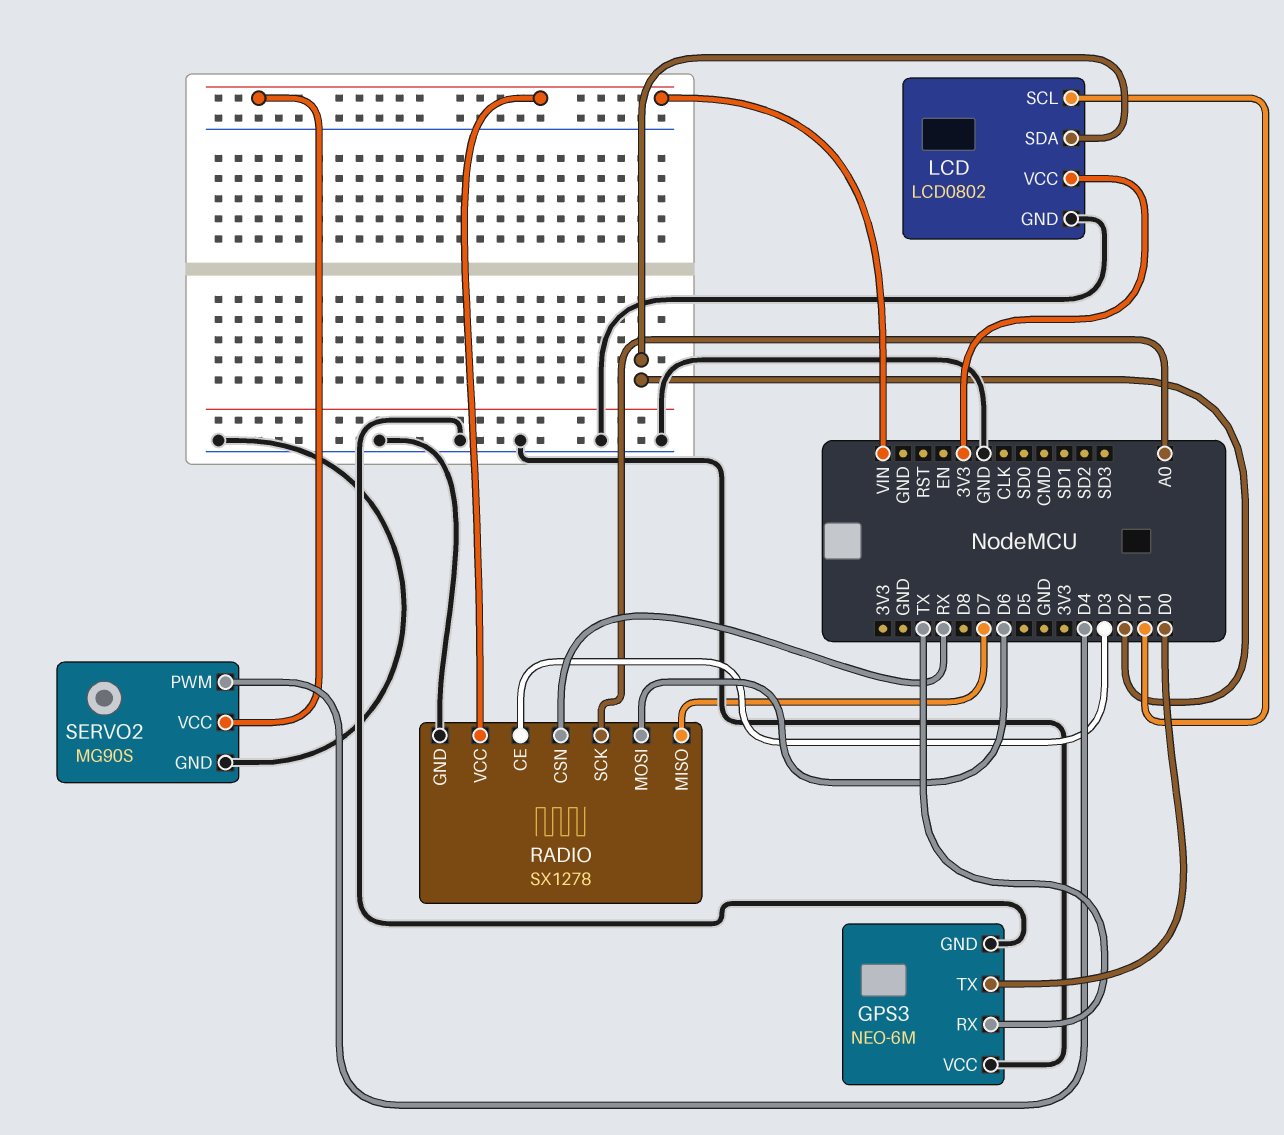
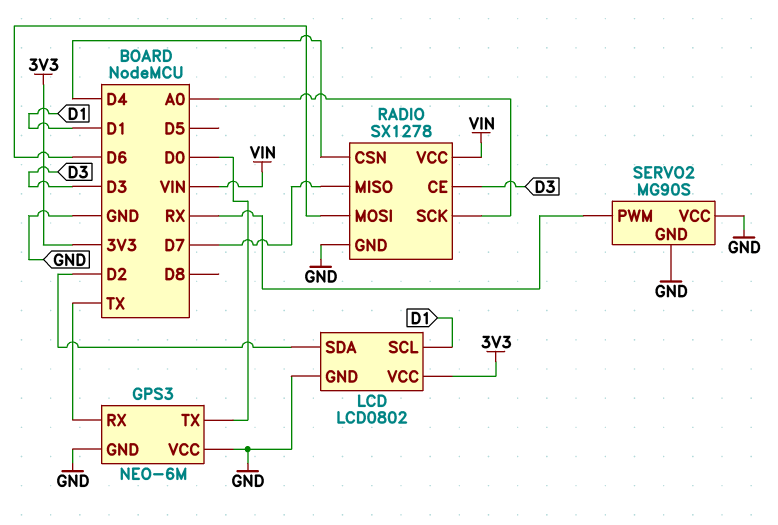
RADIO pin CSN: RX -> D4
SERVO2 pin PWM: D4 -> RX
SERVO2 pin VCC: VIN -> GND

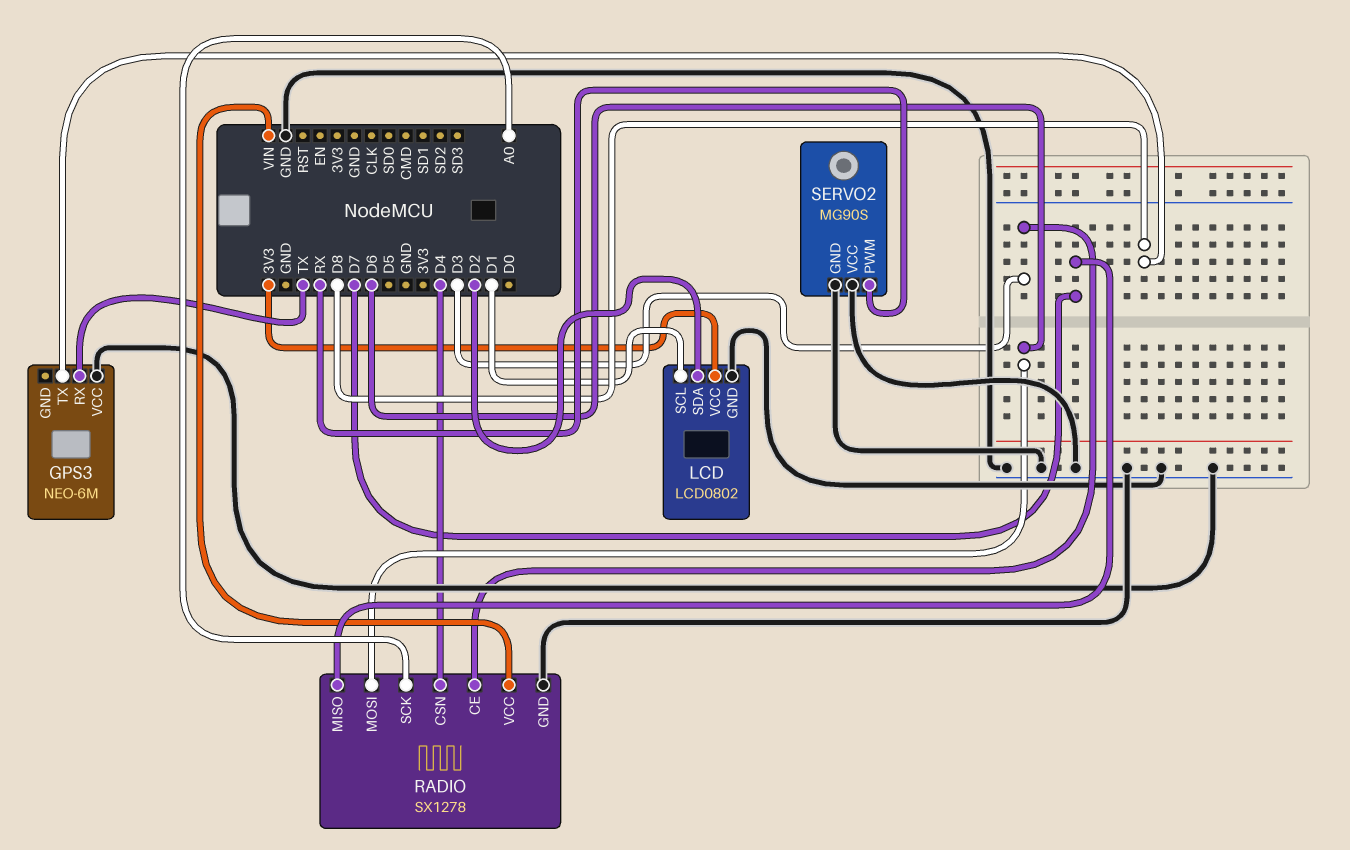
GPS3 pin GND: GND -> none
GPS3 pin TX: D0 -> D8

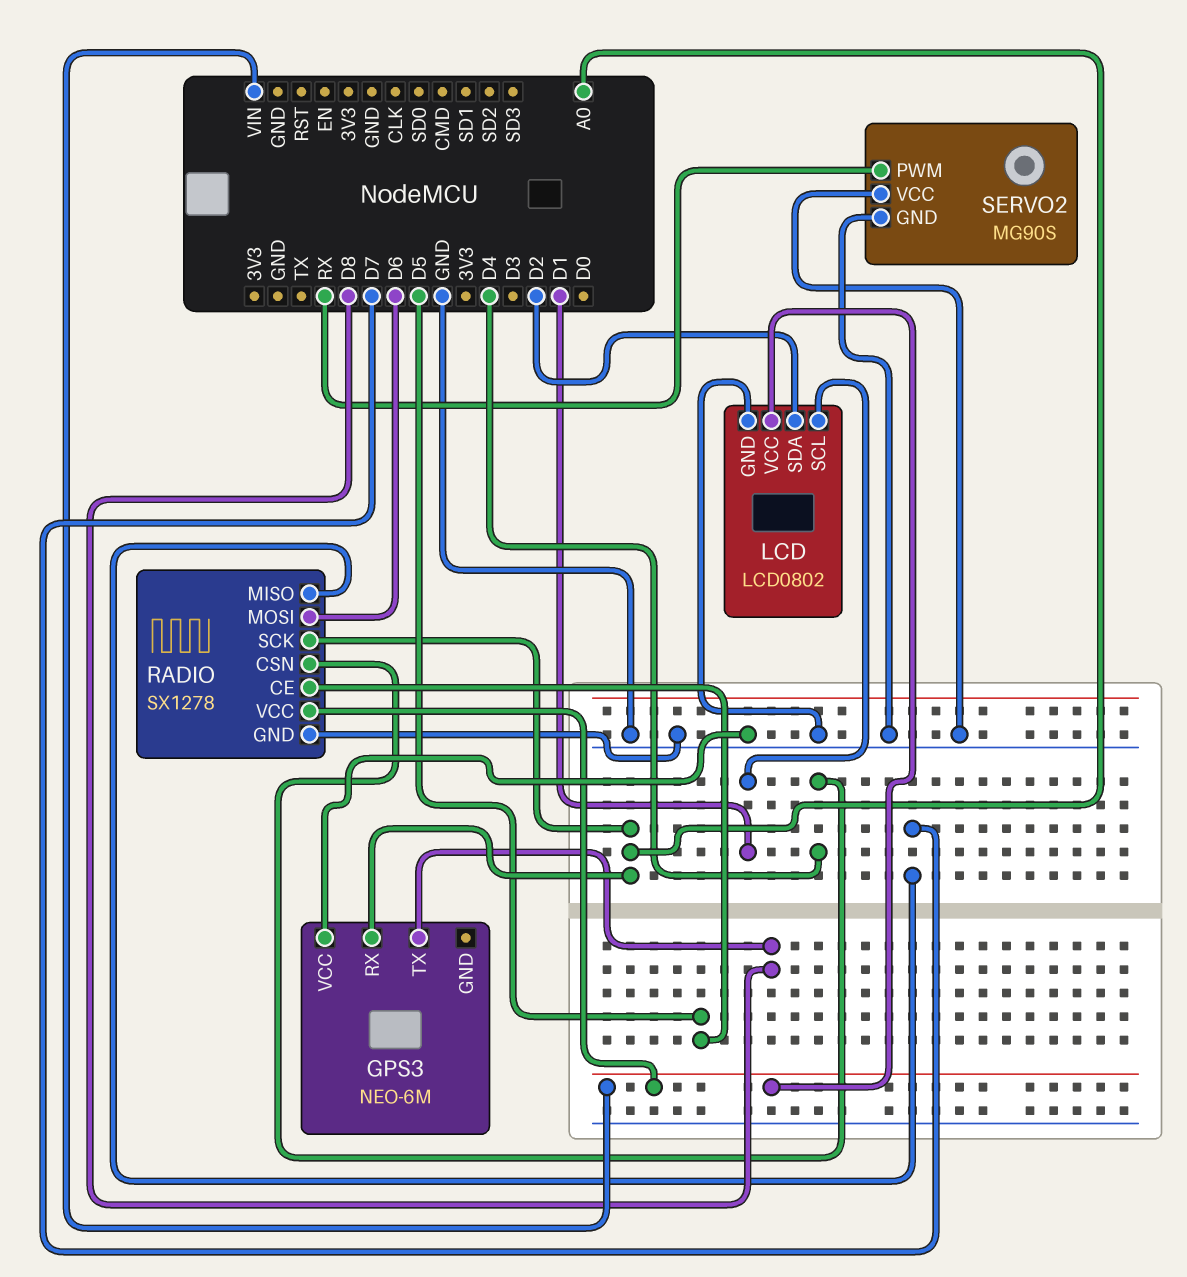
GPS3 pin RX: TX -> A0
LCD pin VCC: 3V3 -> VIN
RADIO pin CE: D3 -> D5

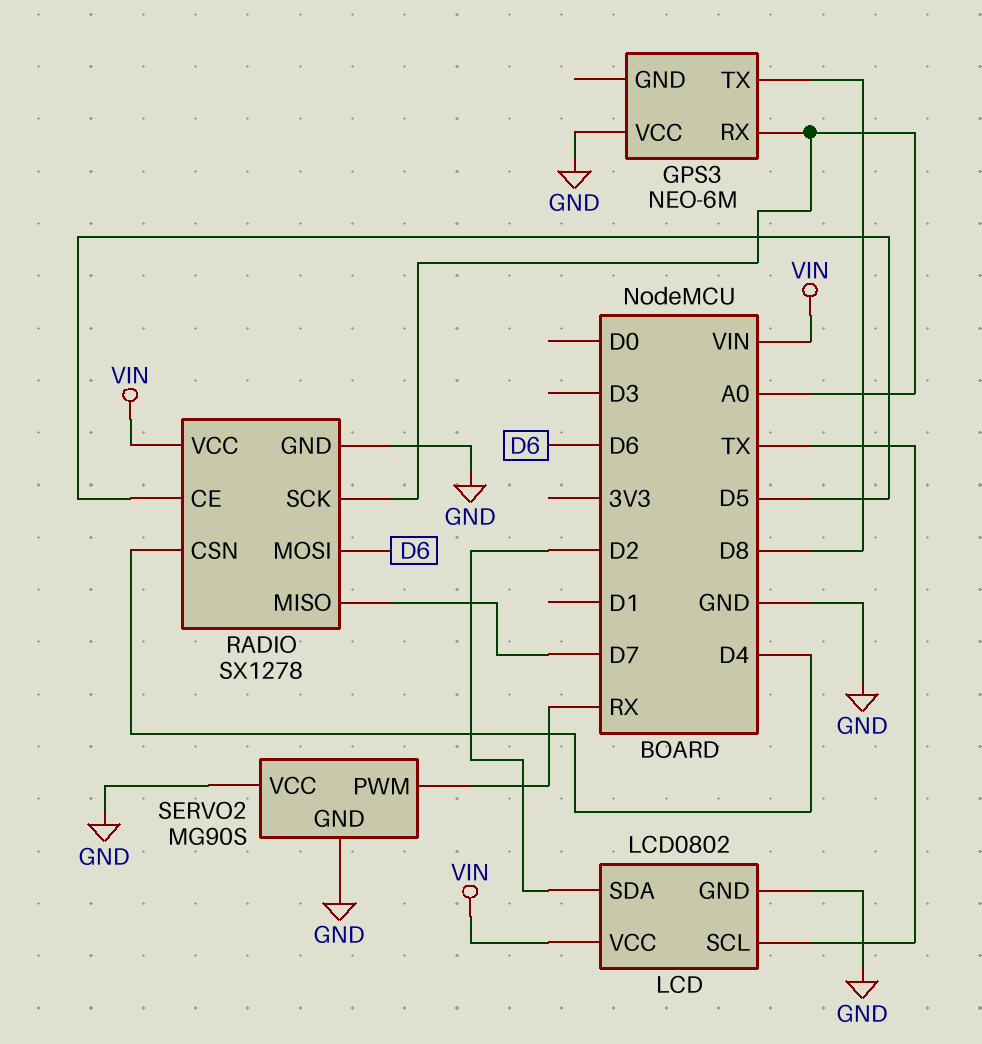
LCD pin SCL: D1 -> TX

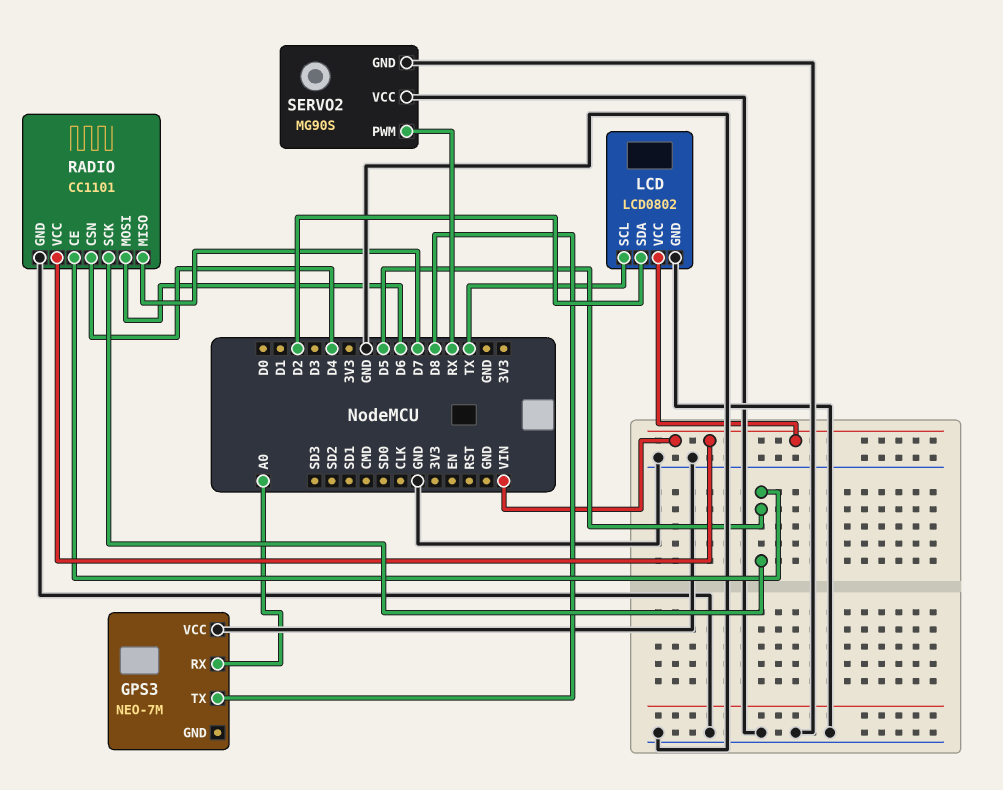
GPS3: NEO-6M -> NEO-7M
RADIO: SX1278 -> CC1101
RADIO pin SCK: A0 -> D5

